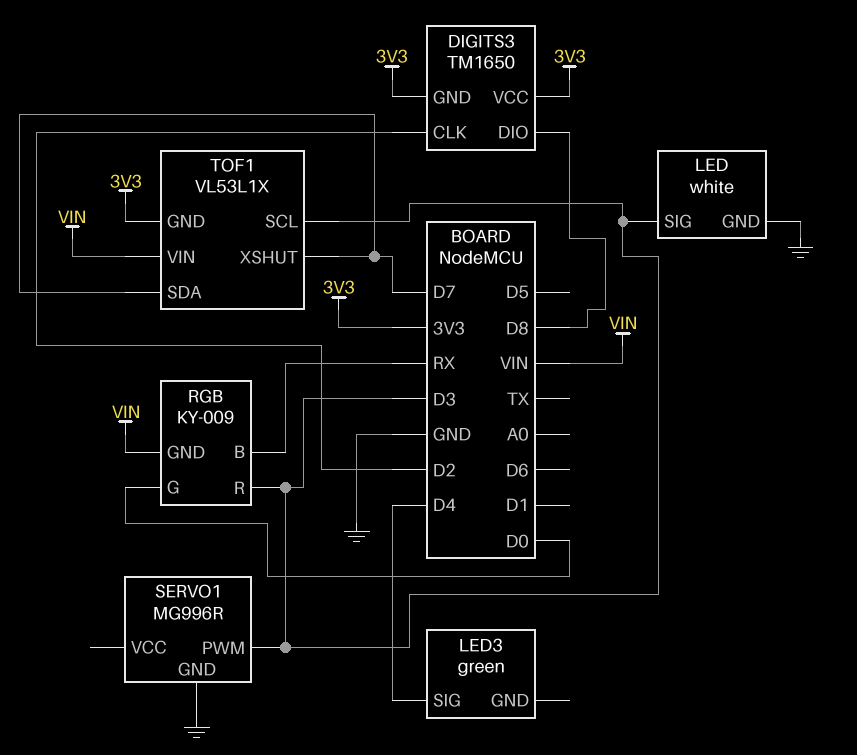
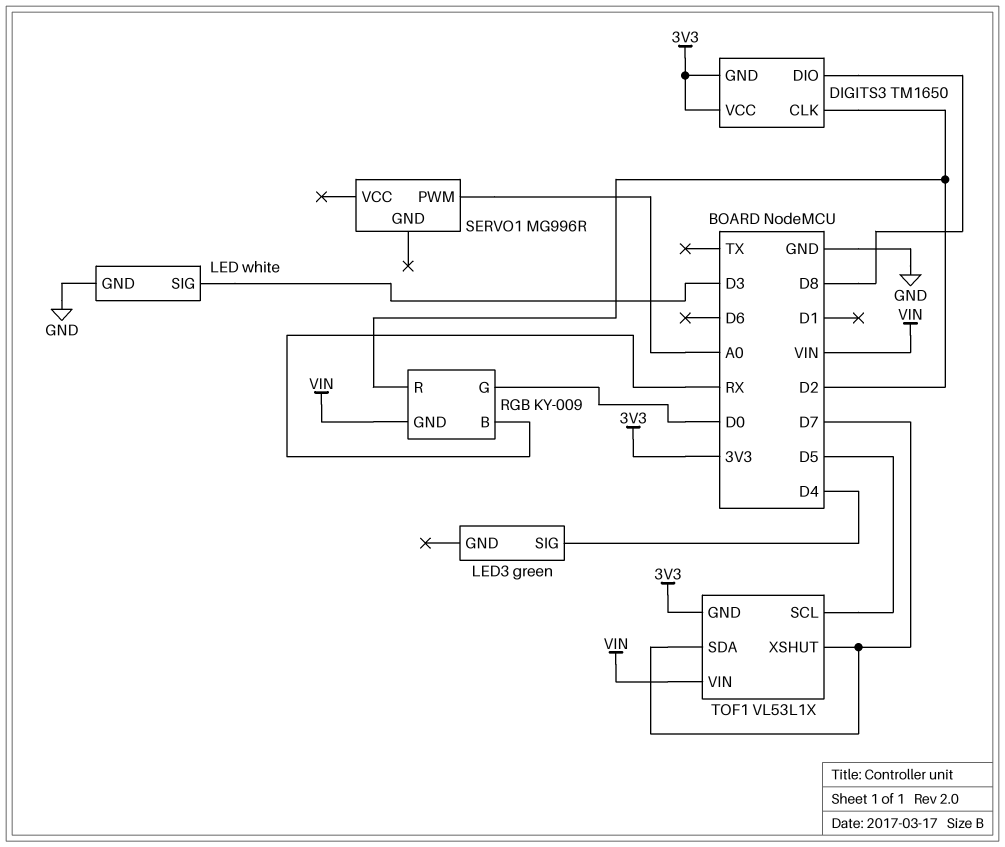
RGB pin R: D3 -> D2
SERVO1 pin GND: GND -> none
SERVO1 pin PWM: D3 -> A0
TOF1 pin SCL: D3 -> D5

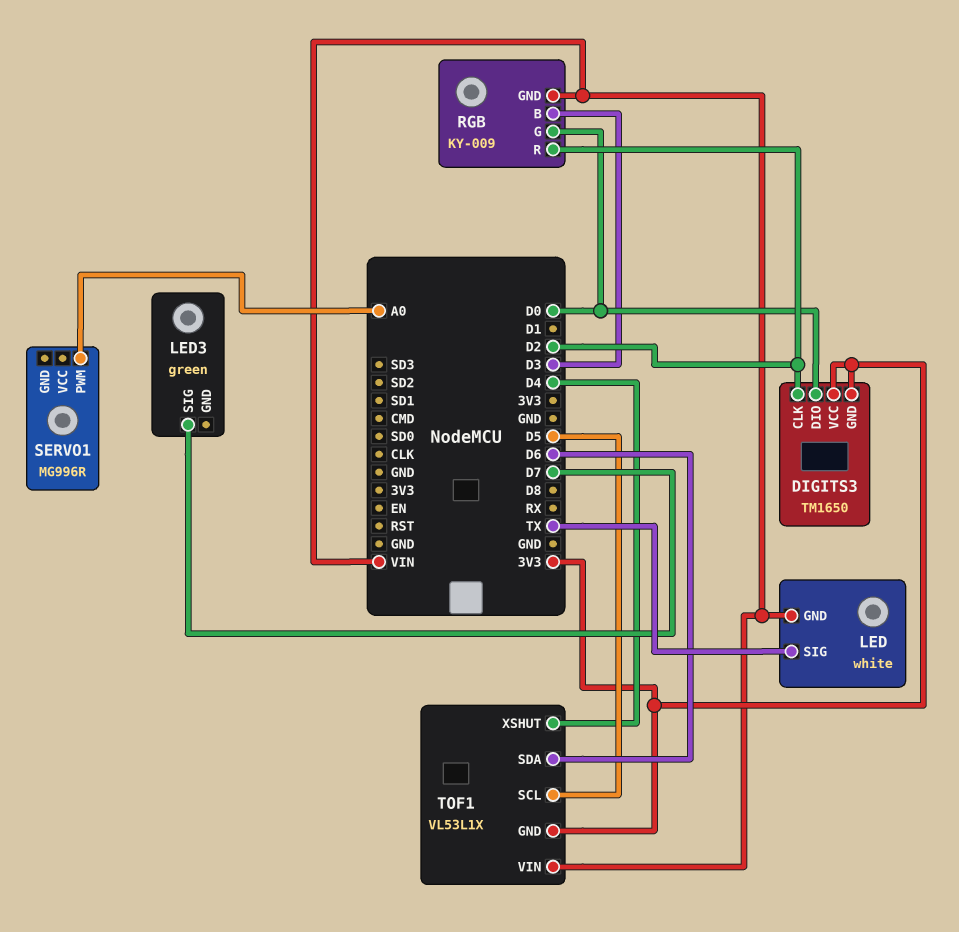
DIGITS3 pin DIO: D8 -> D0
LED pin GND: GND -> VIN
LED pin SIG: D3 -> TX
LED3 pin SIG: D4 -> D7
RGB pin B: RX -> D3
TOF1 pin SDA: D7 -> D6
TOF1 pin XSHUT: D7 -> D4

